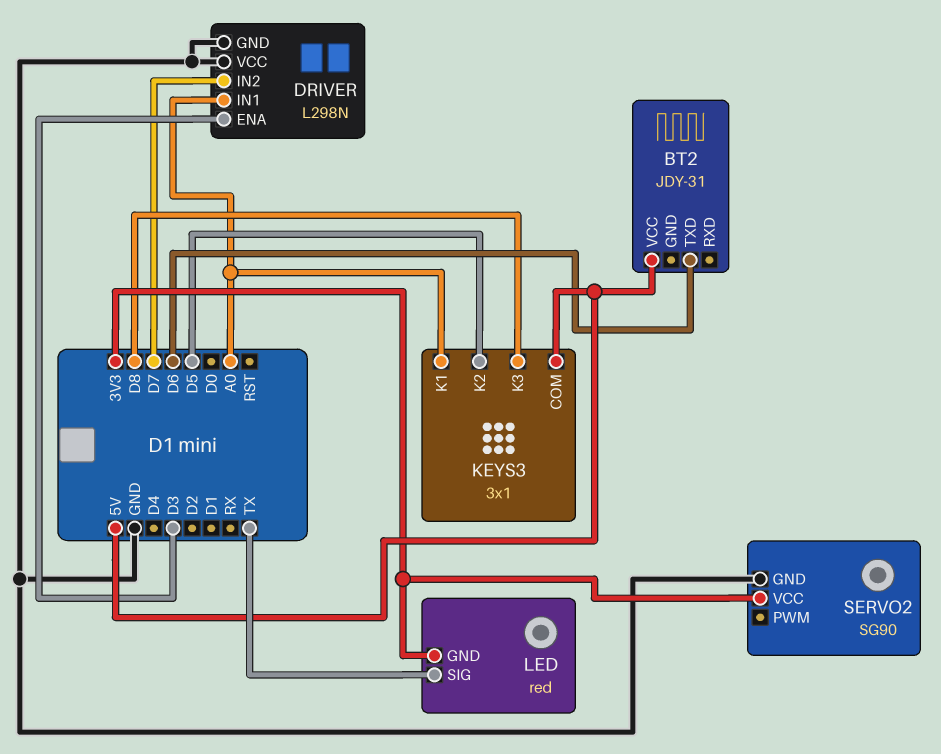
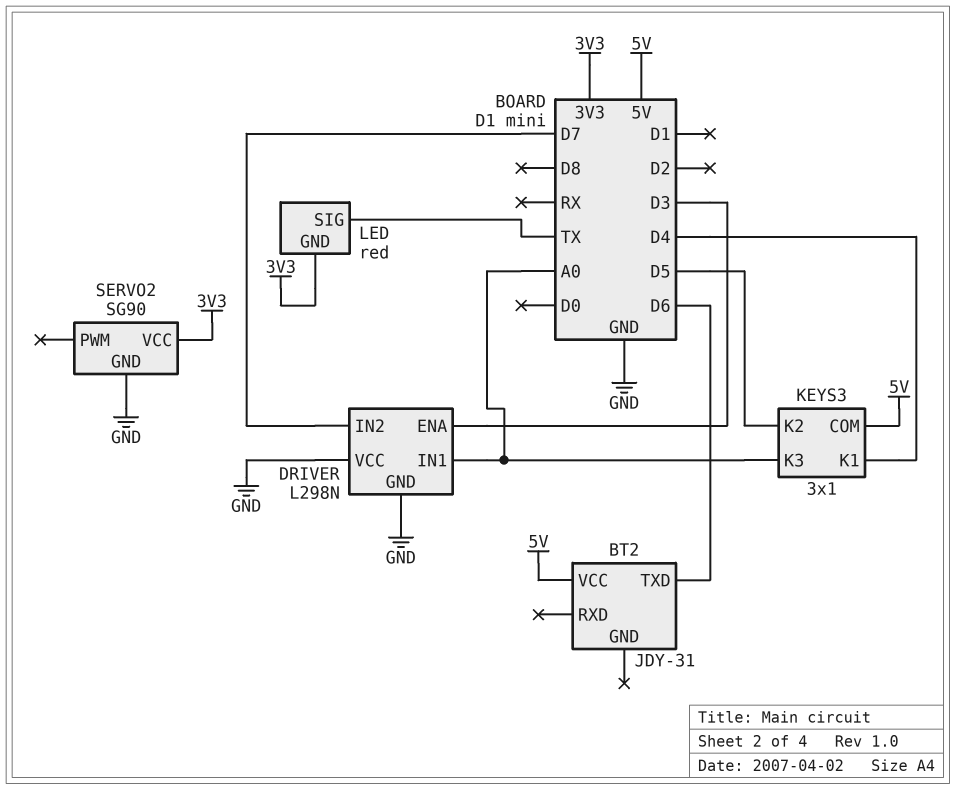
KEYS3 pin K1: A0 -> D4
KEYS3 pin K3: D8 -> A0

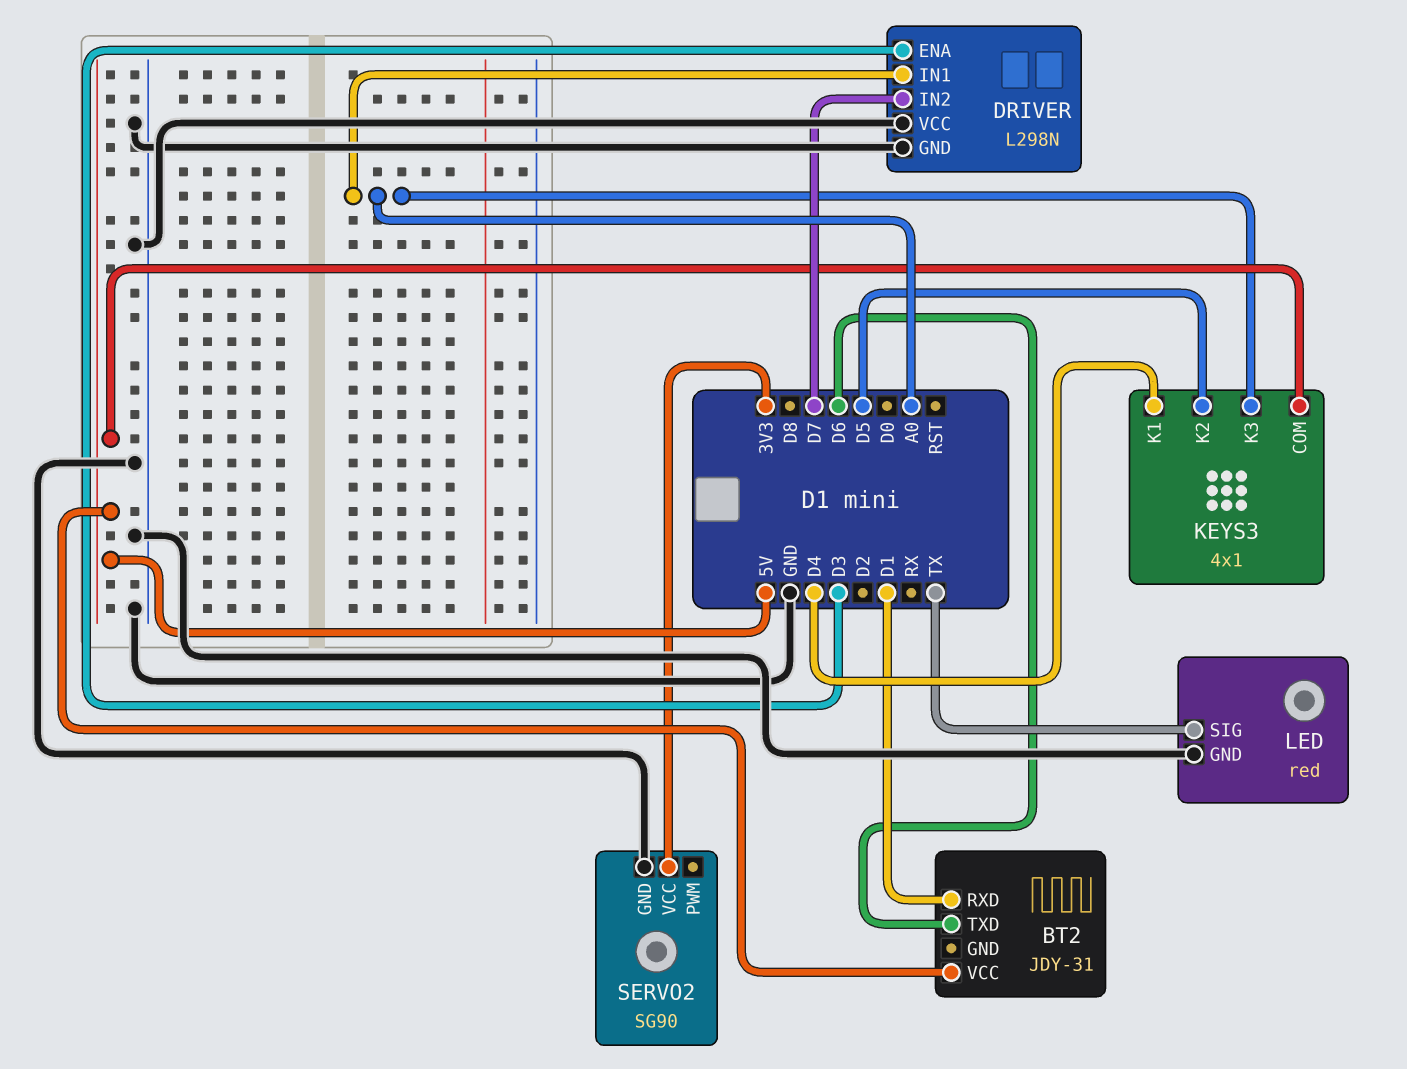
BT2 pin RXD: none -> D1
KEYS3: 3x1 -> 4x1
LED pin GND: 3V3 -> GND

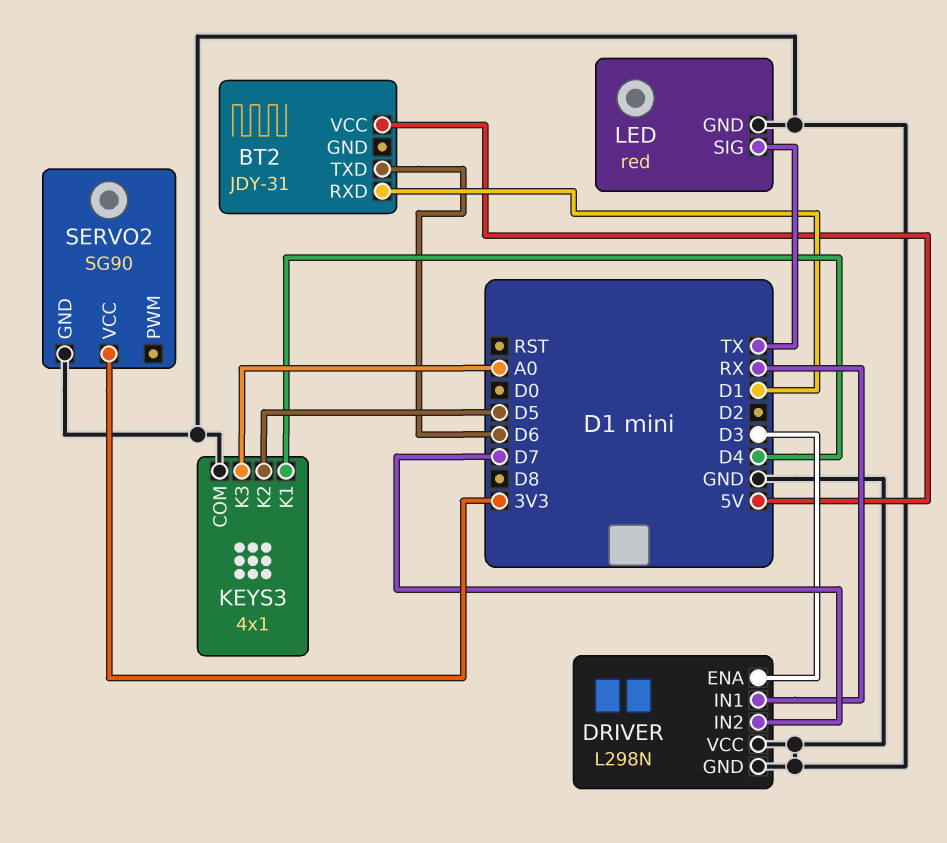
DRIVER pin IN1: A0 -> RX
KEYS3 pin COM: 5V -> GND

